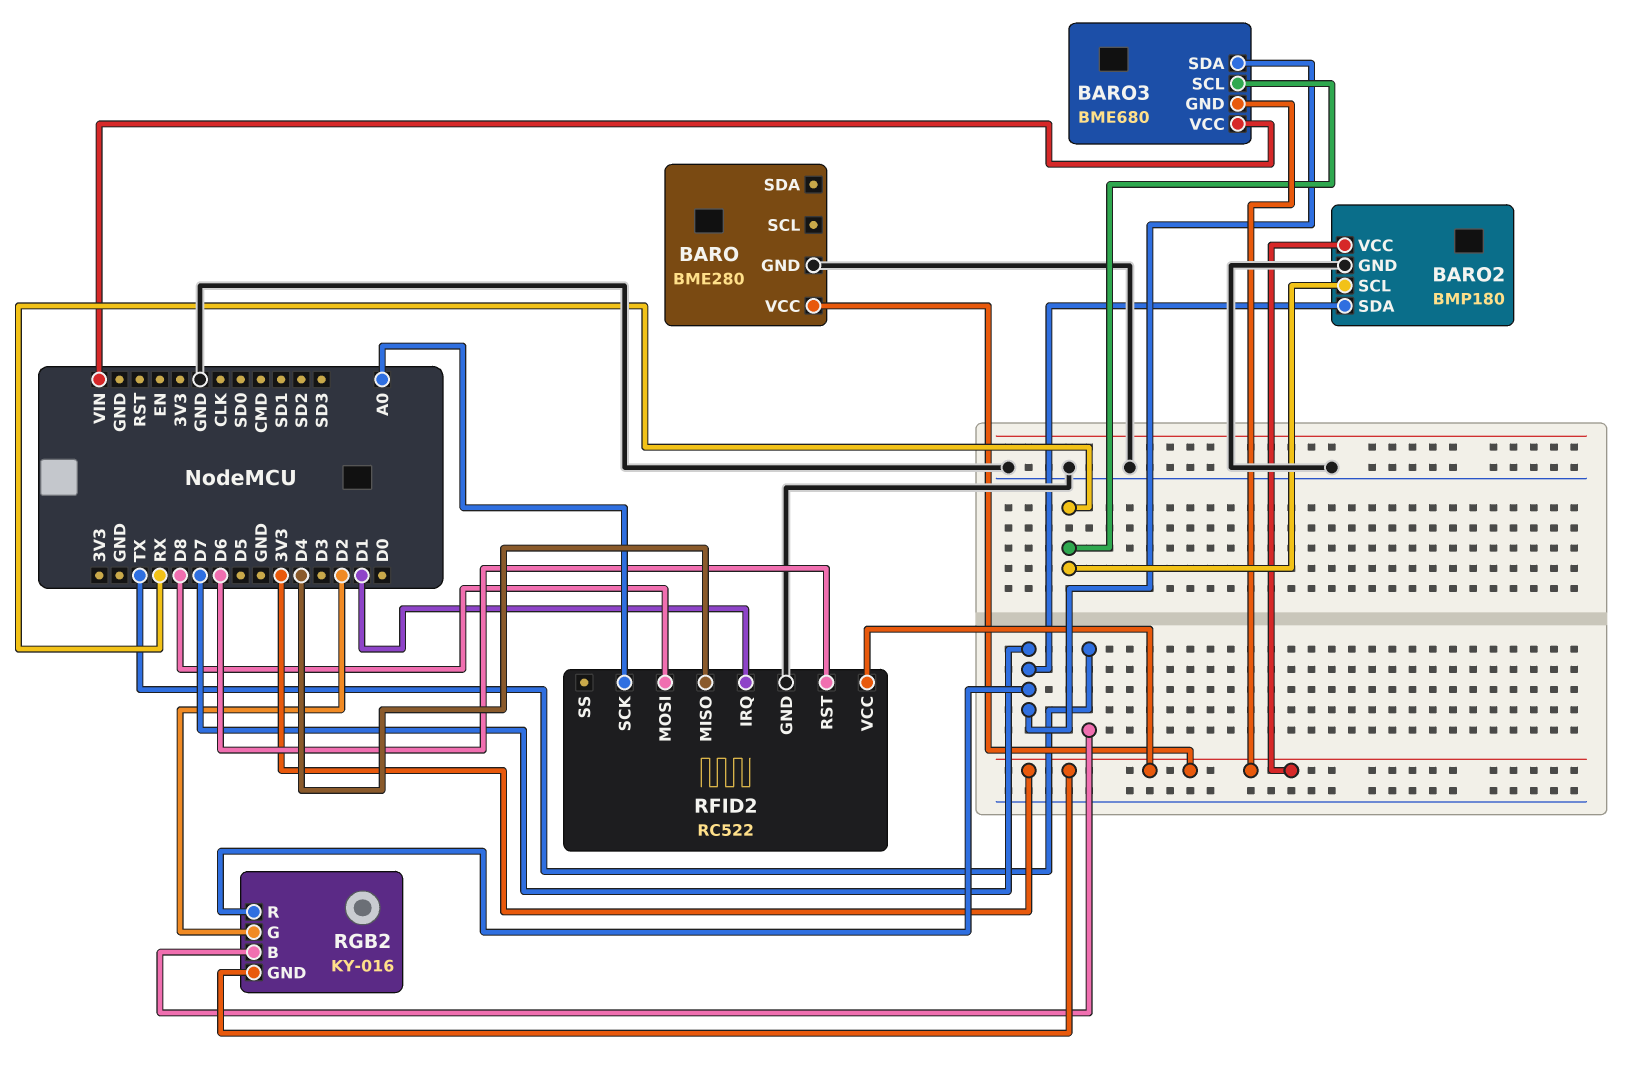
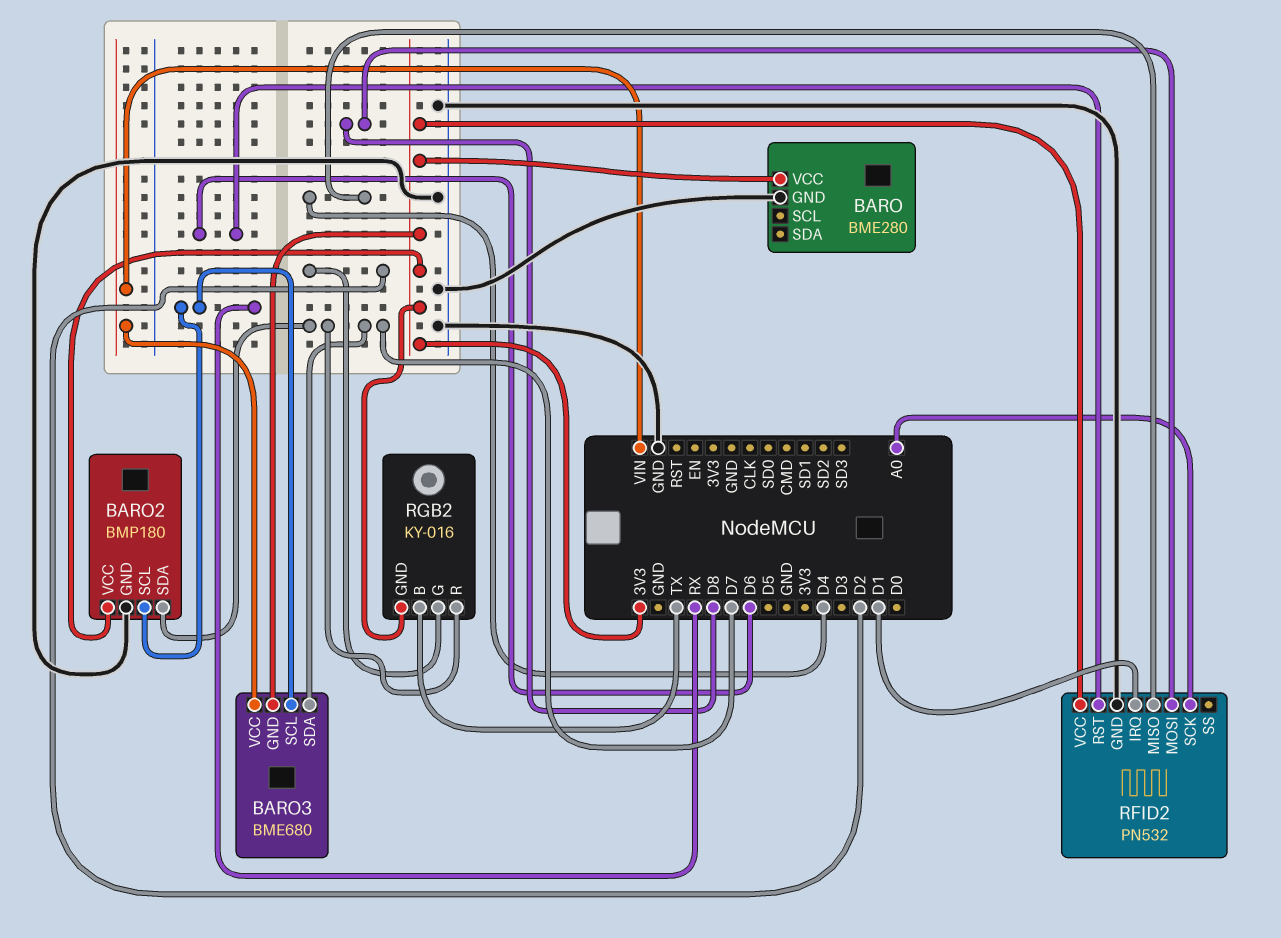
RFID2: RC522 -> PN532

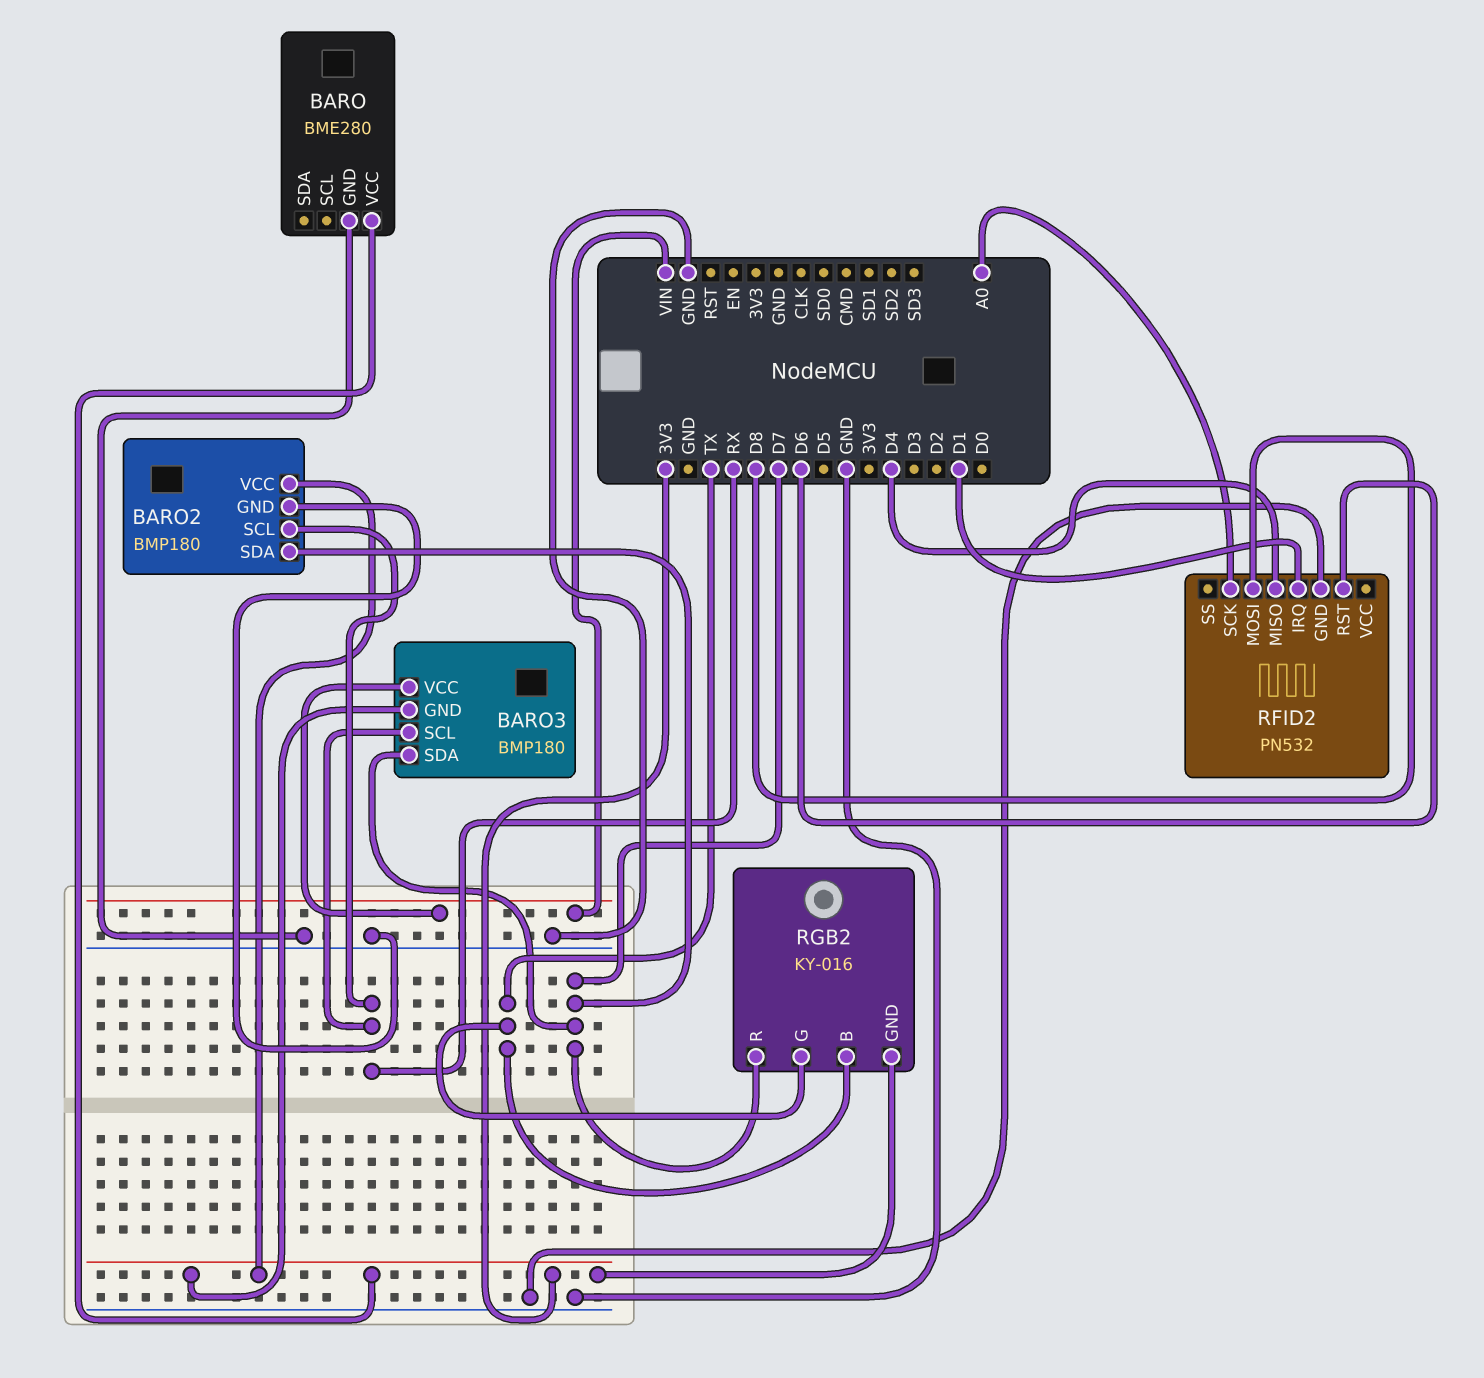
BARO3: BME680 -> BMP180
RFID2 pin VCC: 3V3 -> none
RGB2 pin G: D2 -> TX

